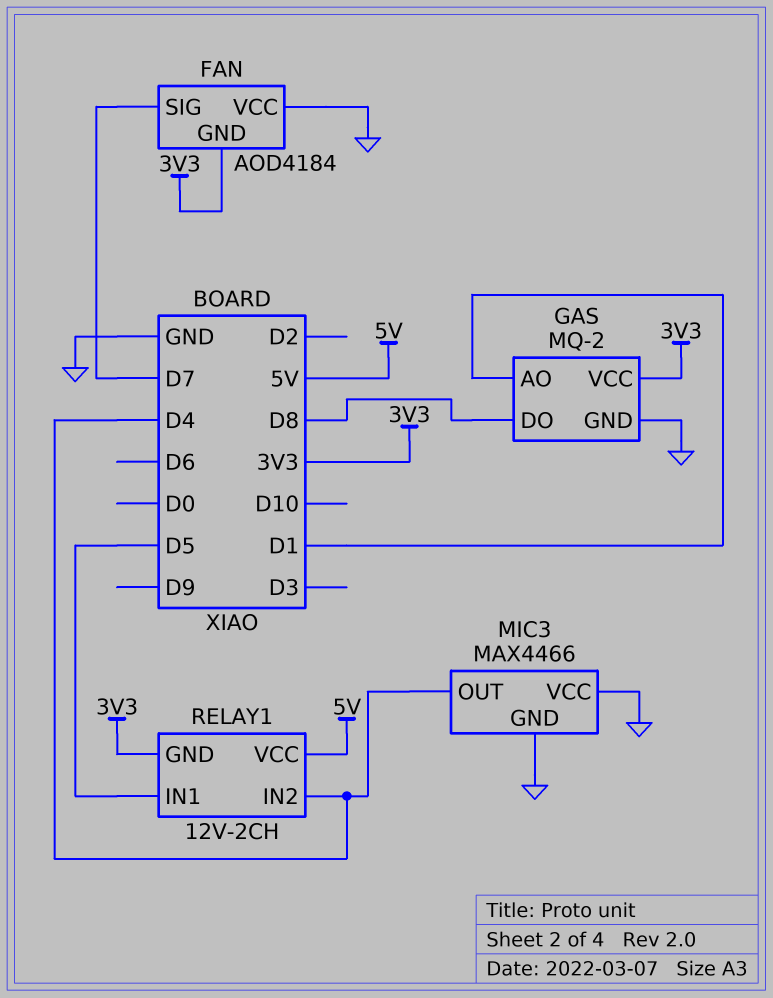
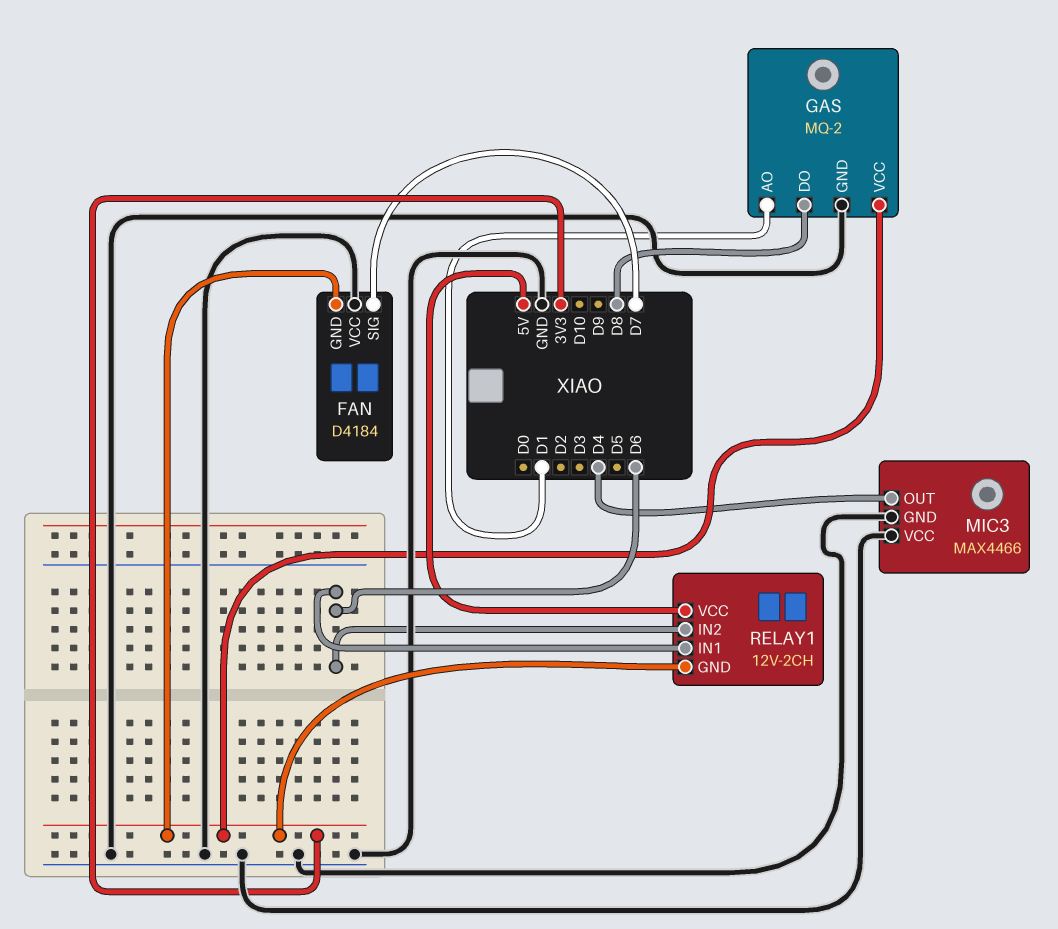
FAN: AOD4184 -> D4184
RELAY1 pin IN1: D5 -> D6
RELAY1 pin IN2: D4 -> D6

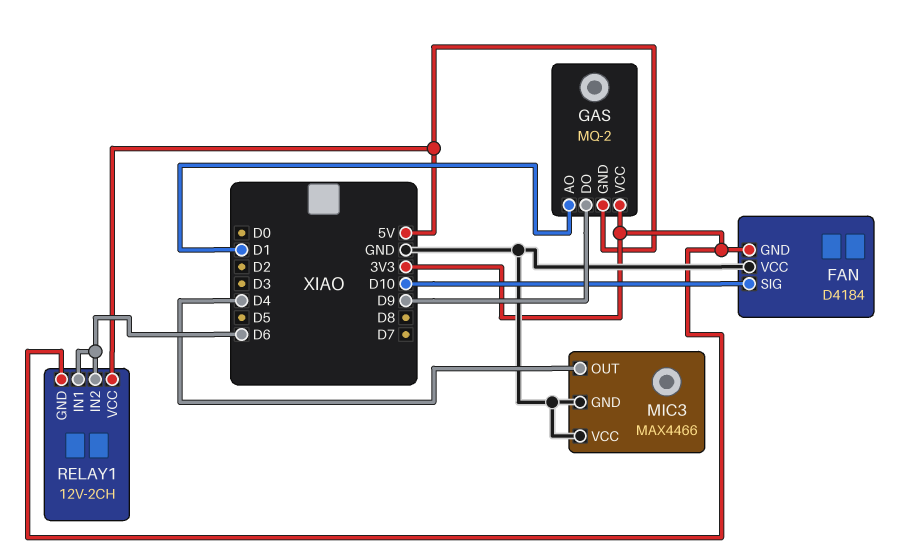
FAN pin SIG: D7 -> D10
GAS pin DO: D8 -> D9
GAS pin GND: GND -> 5V

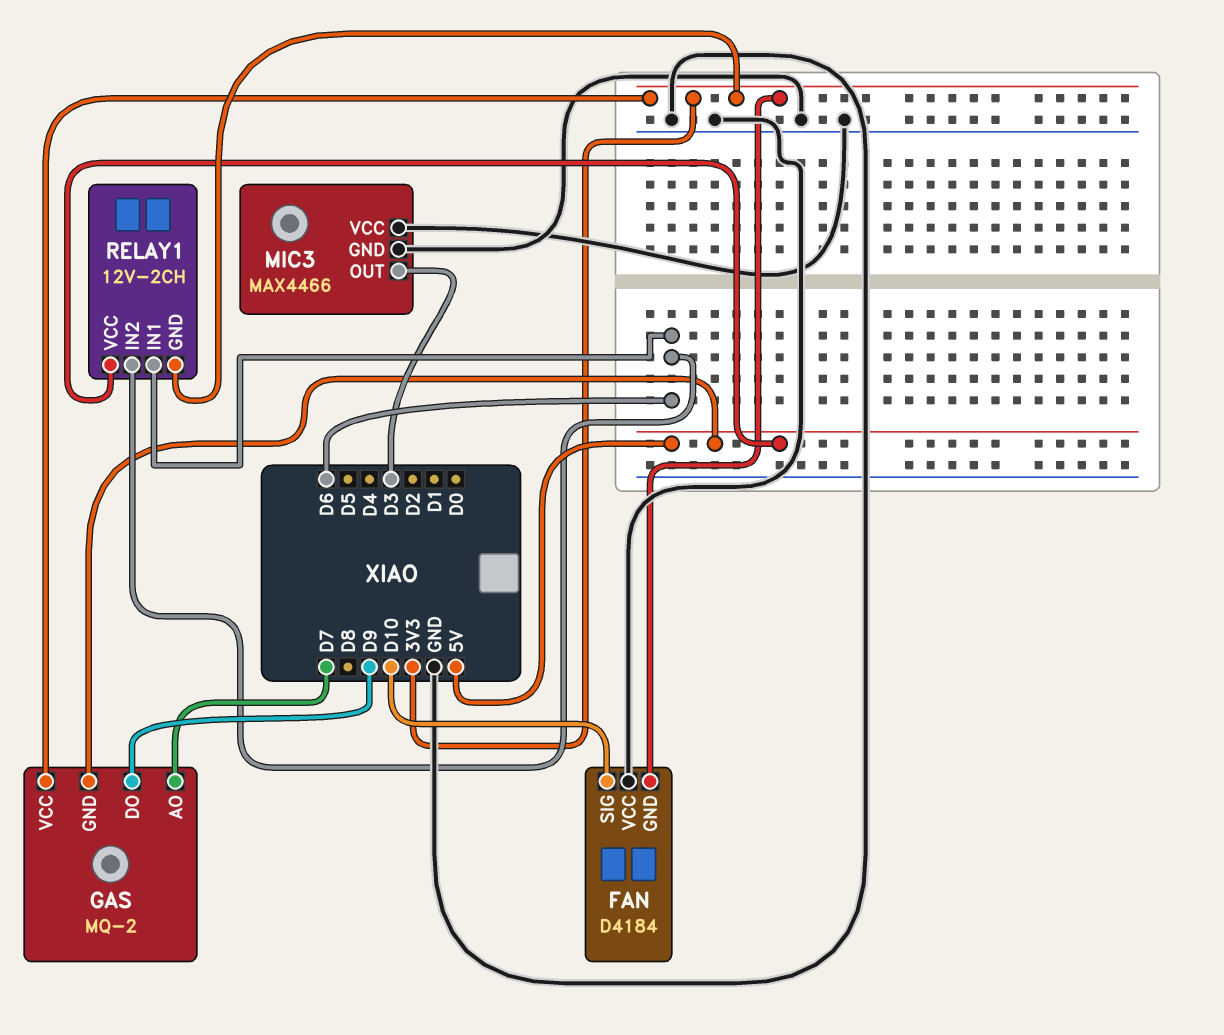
GAS pin AO: D1 -> D7
MIC3 pin OUT: D4 -> D3

